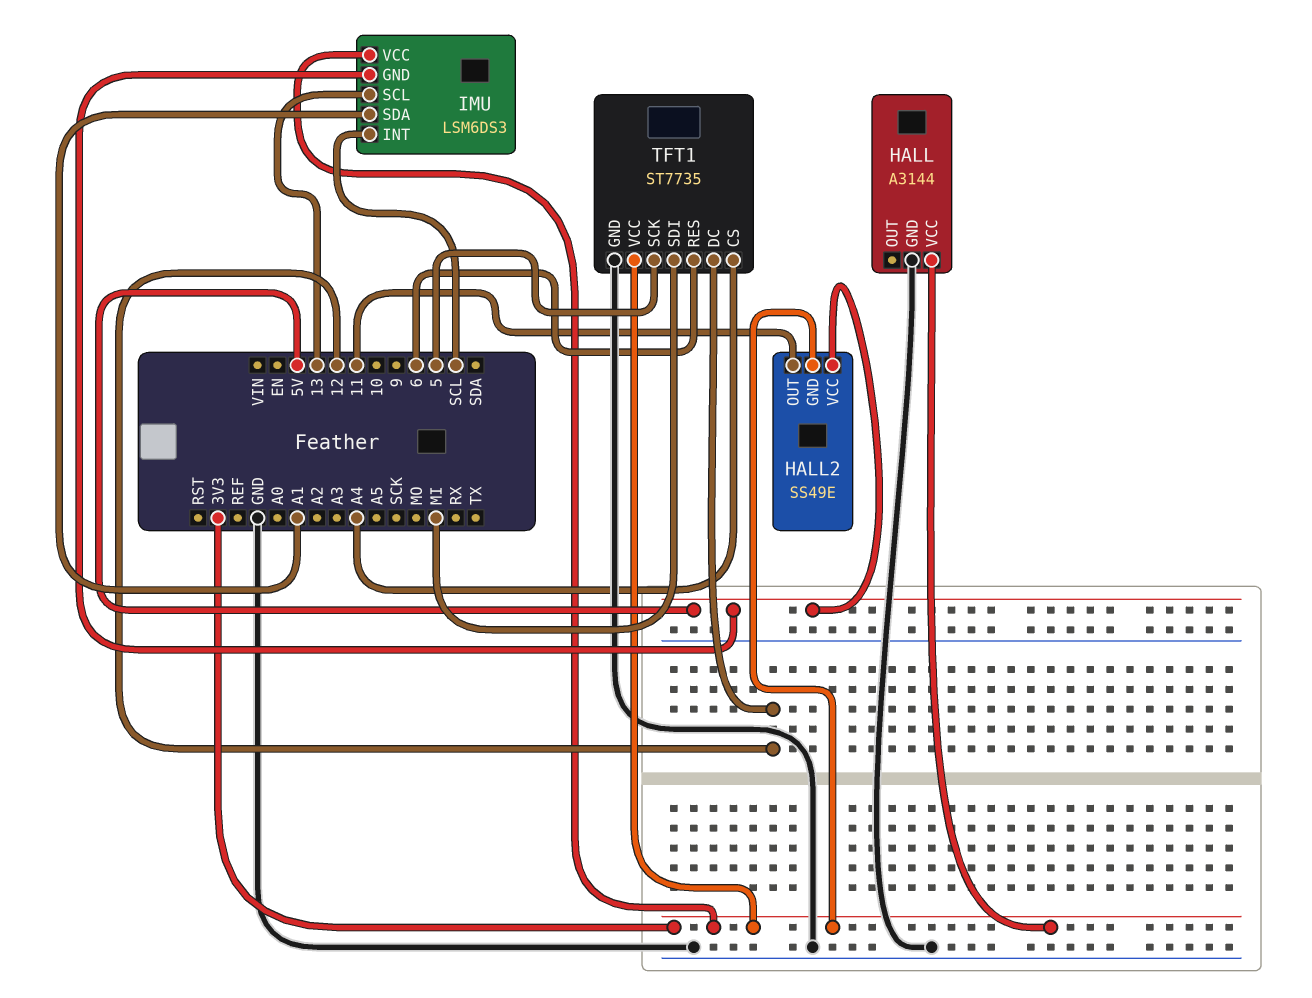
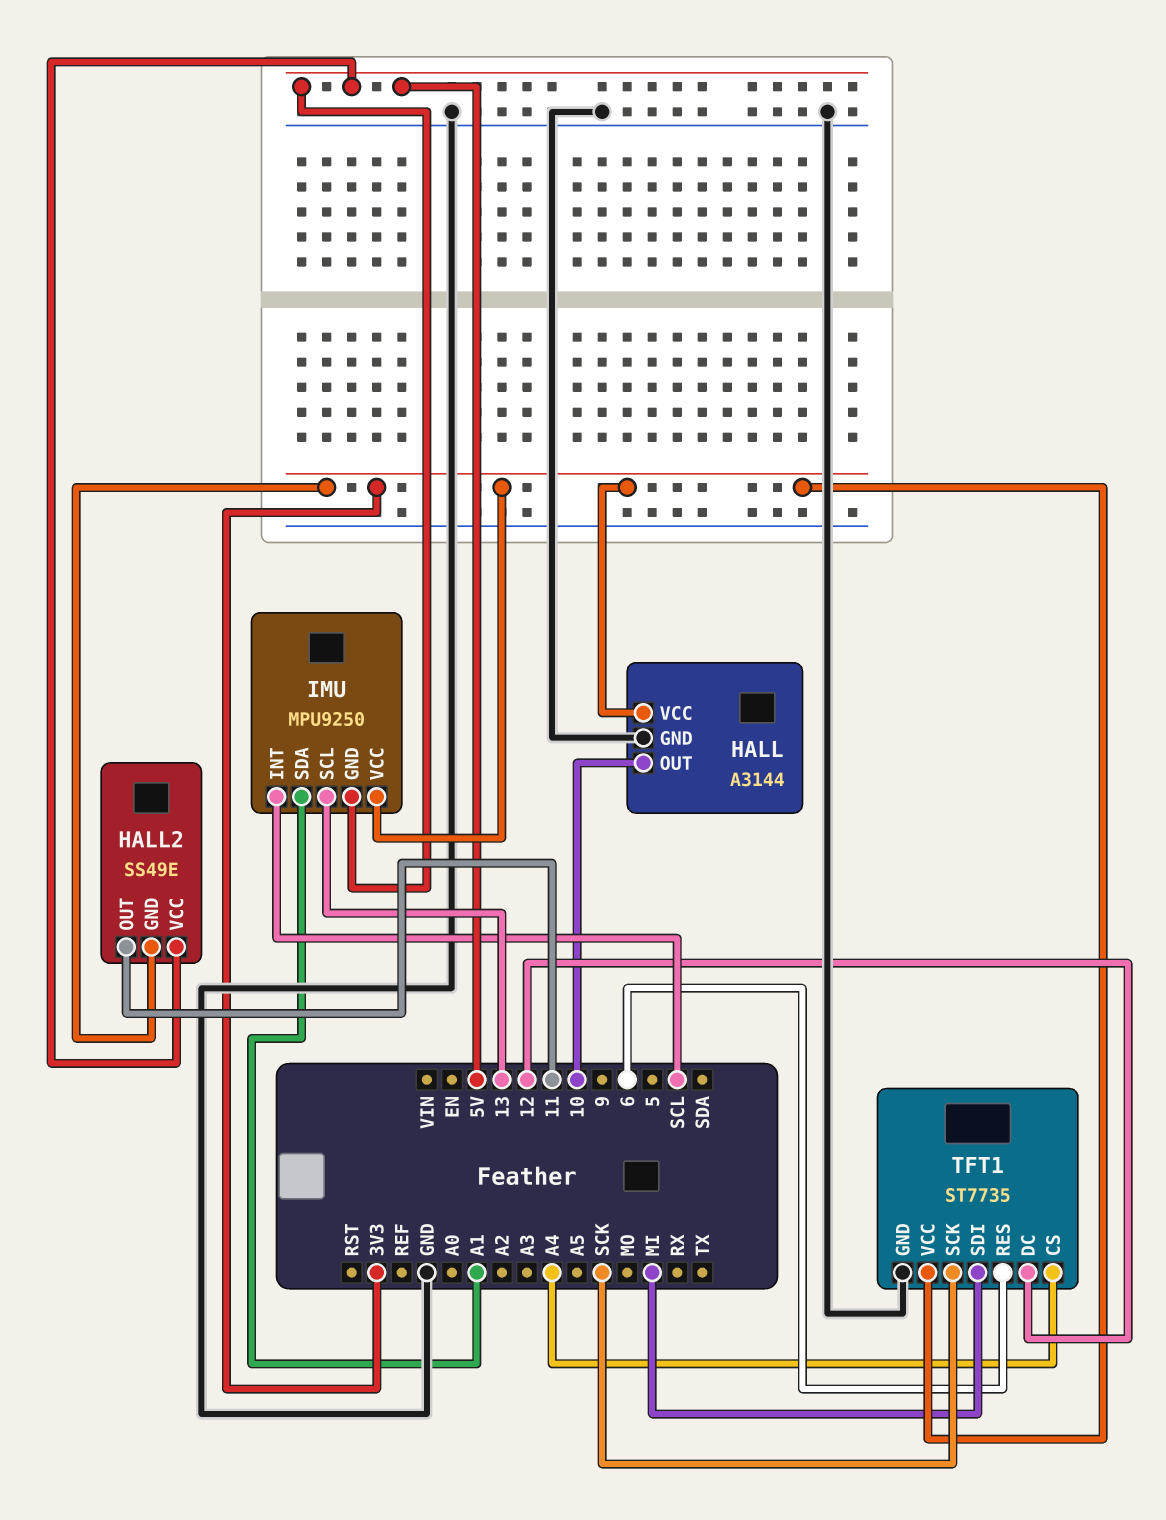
HALL pin OUT: none -> 10
IMU: LSM6DS3 -> MPU9250
TFT1 pin SCK: 5 -> SCK

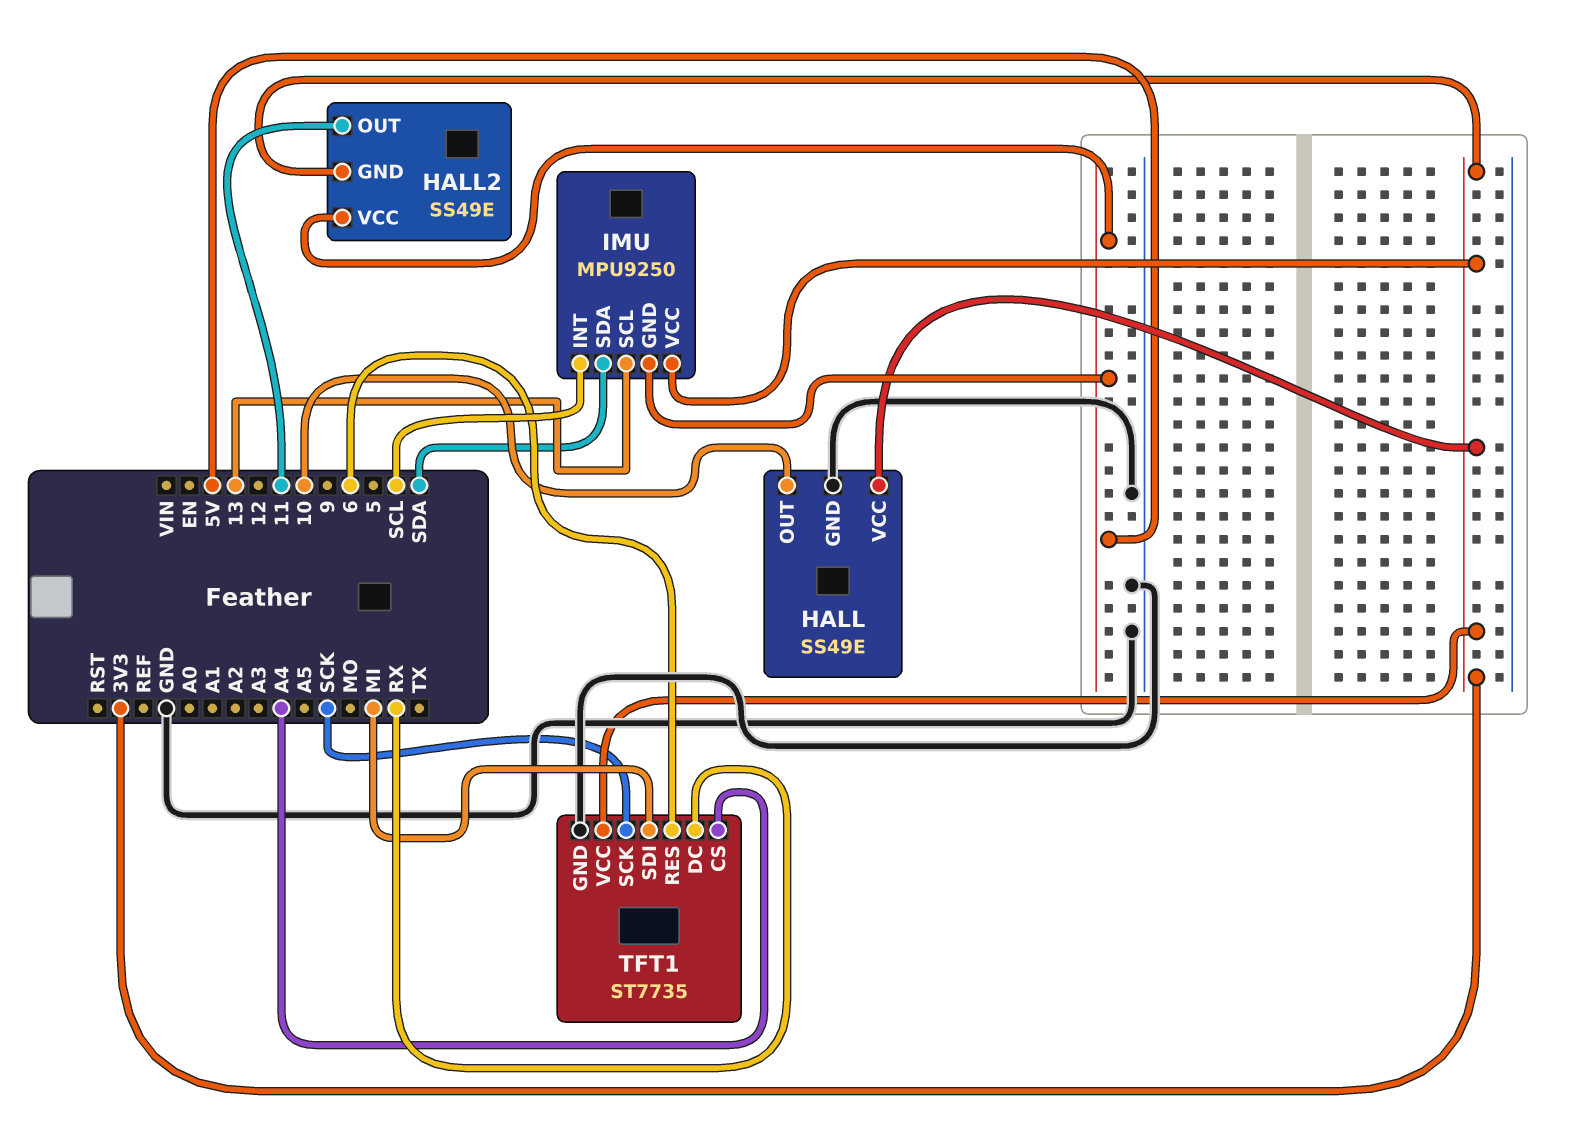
HALL: A3144 -> SS49E
IMU pin SDA: A1 -> SDA
TFT1 pin DC: 12 -> RX

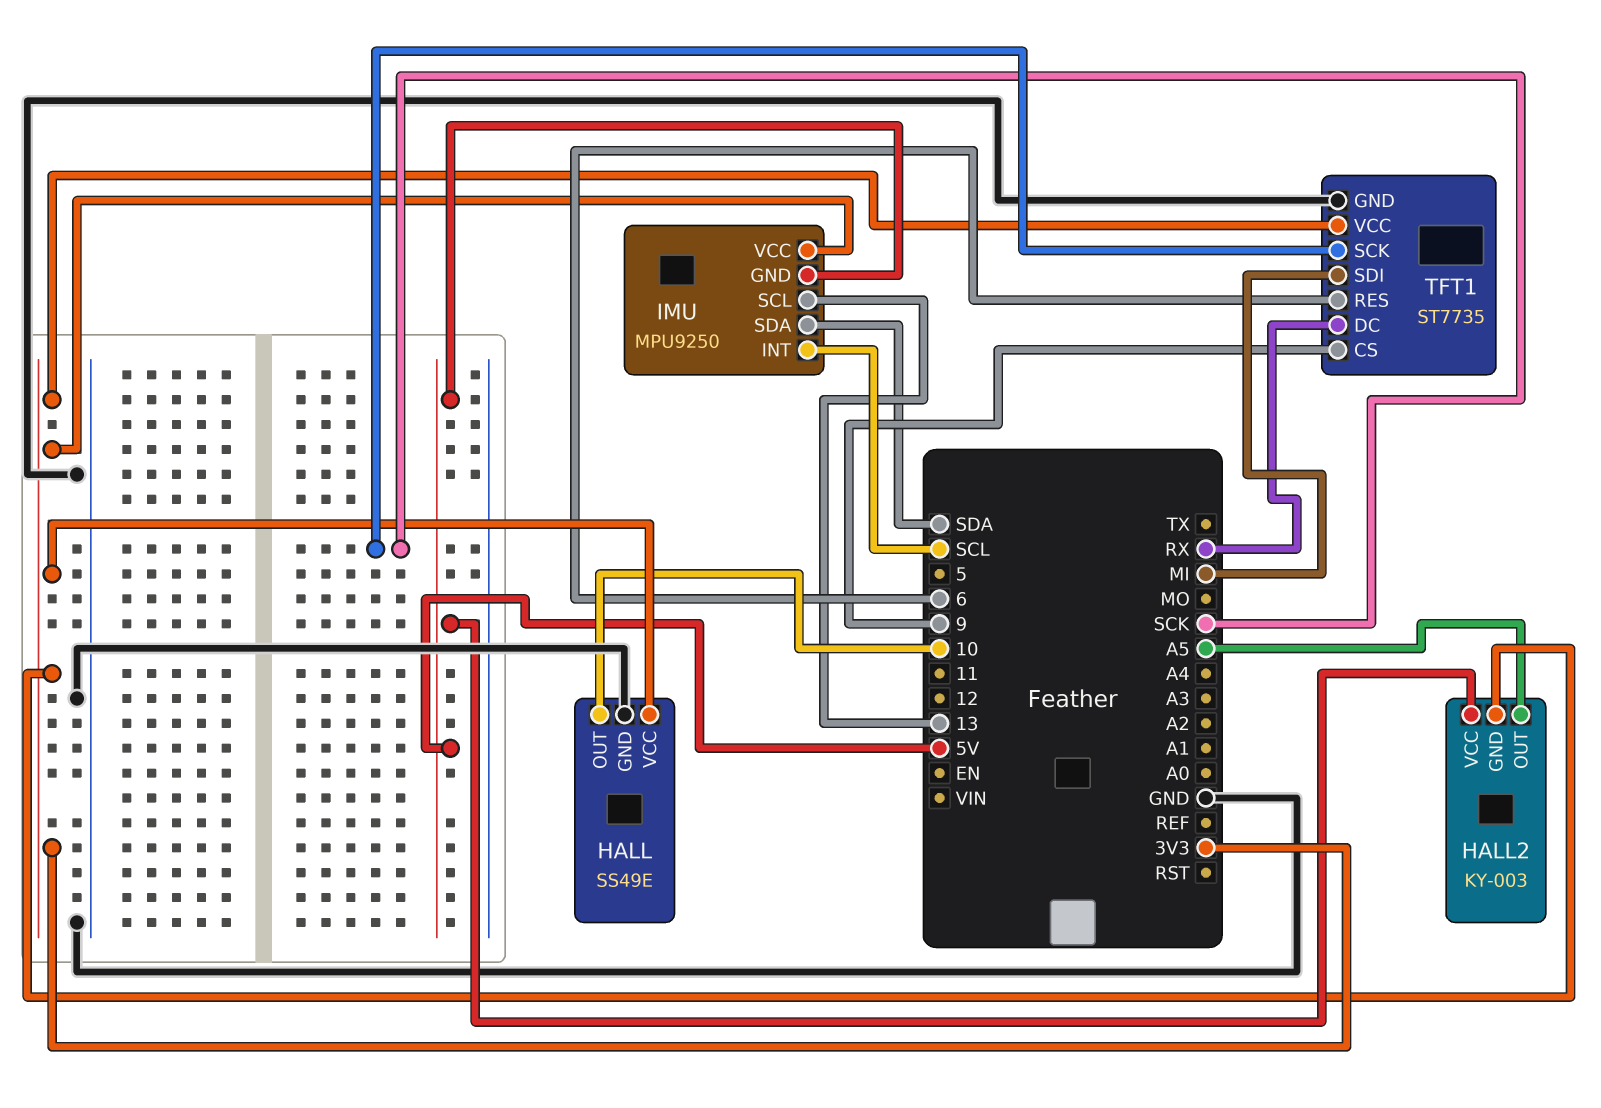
HALL2: SS49E -> KY-003
HALL2 pin OUT: 11 -> A5
TFT1 pin CS: A4 -> 9

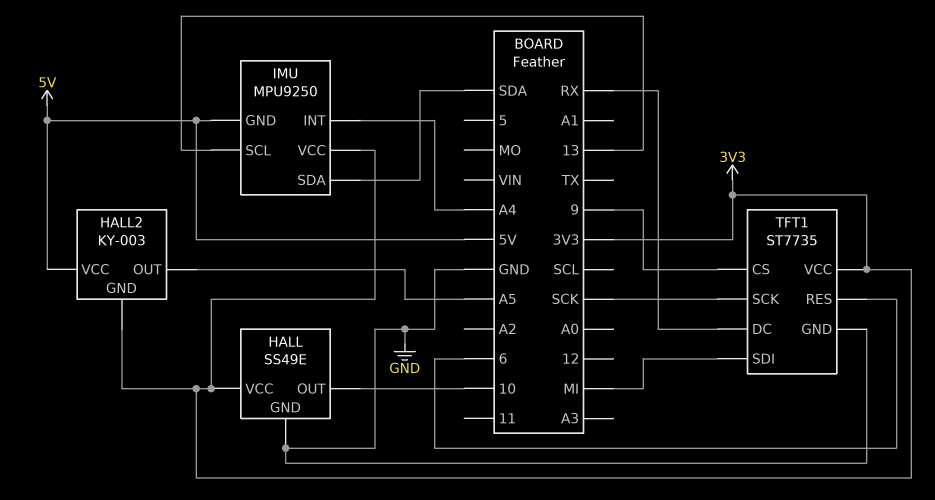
IMU pin INT: SCL -> A4

